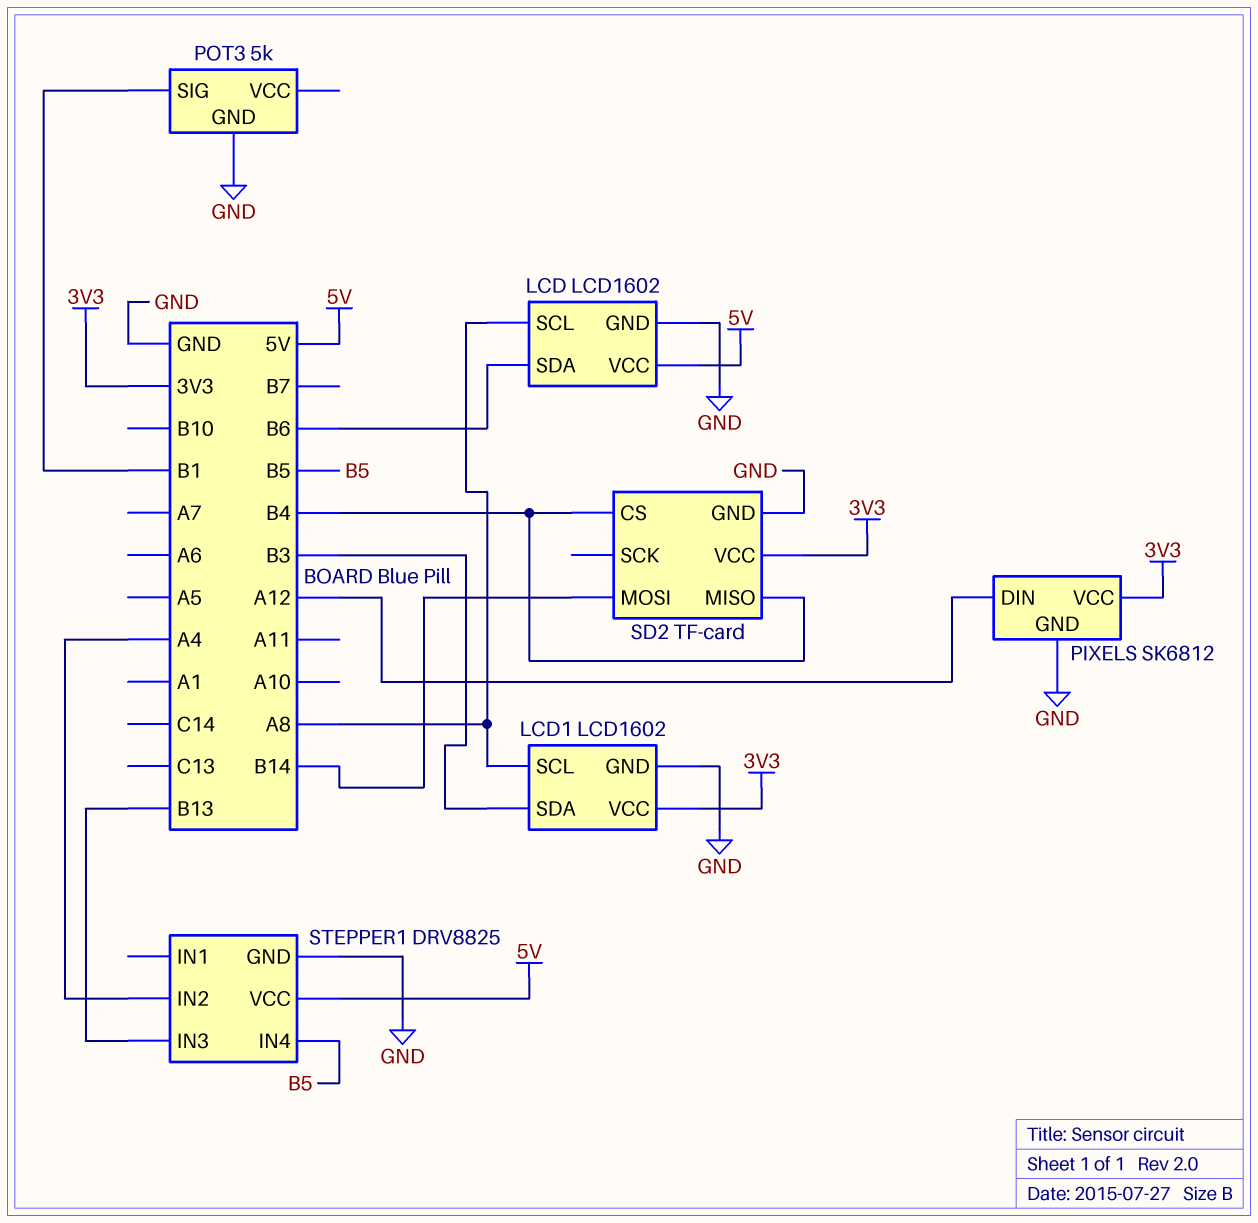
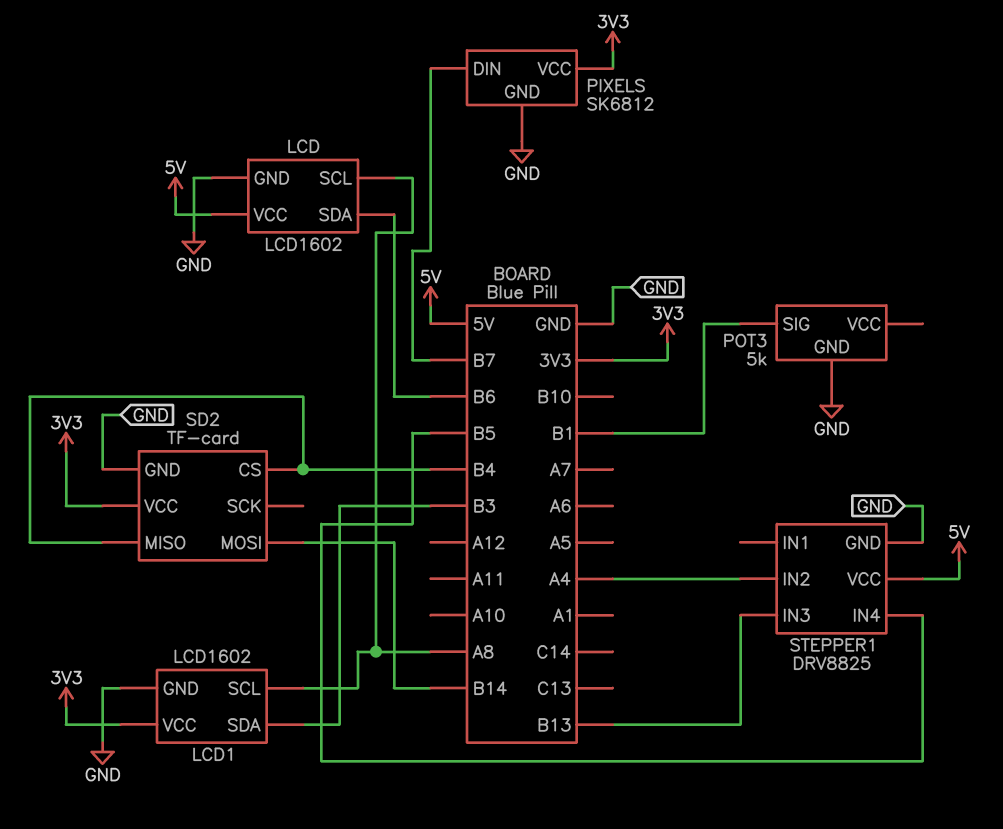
PIXELS pin DIN: A12 -> B7

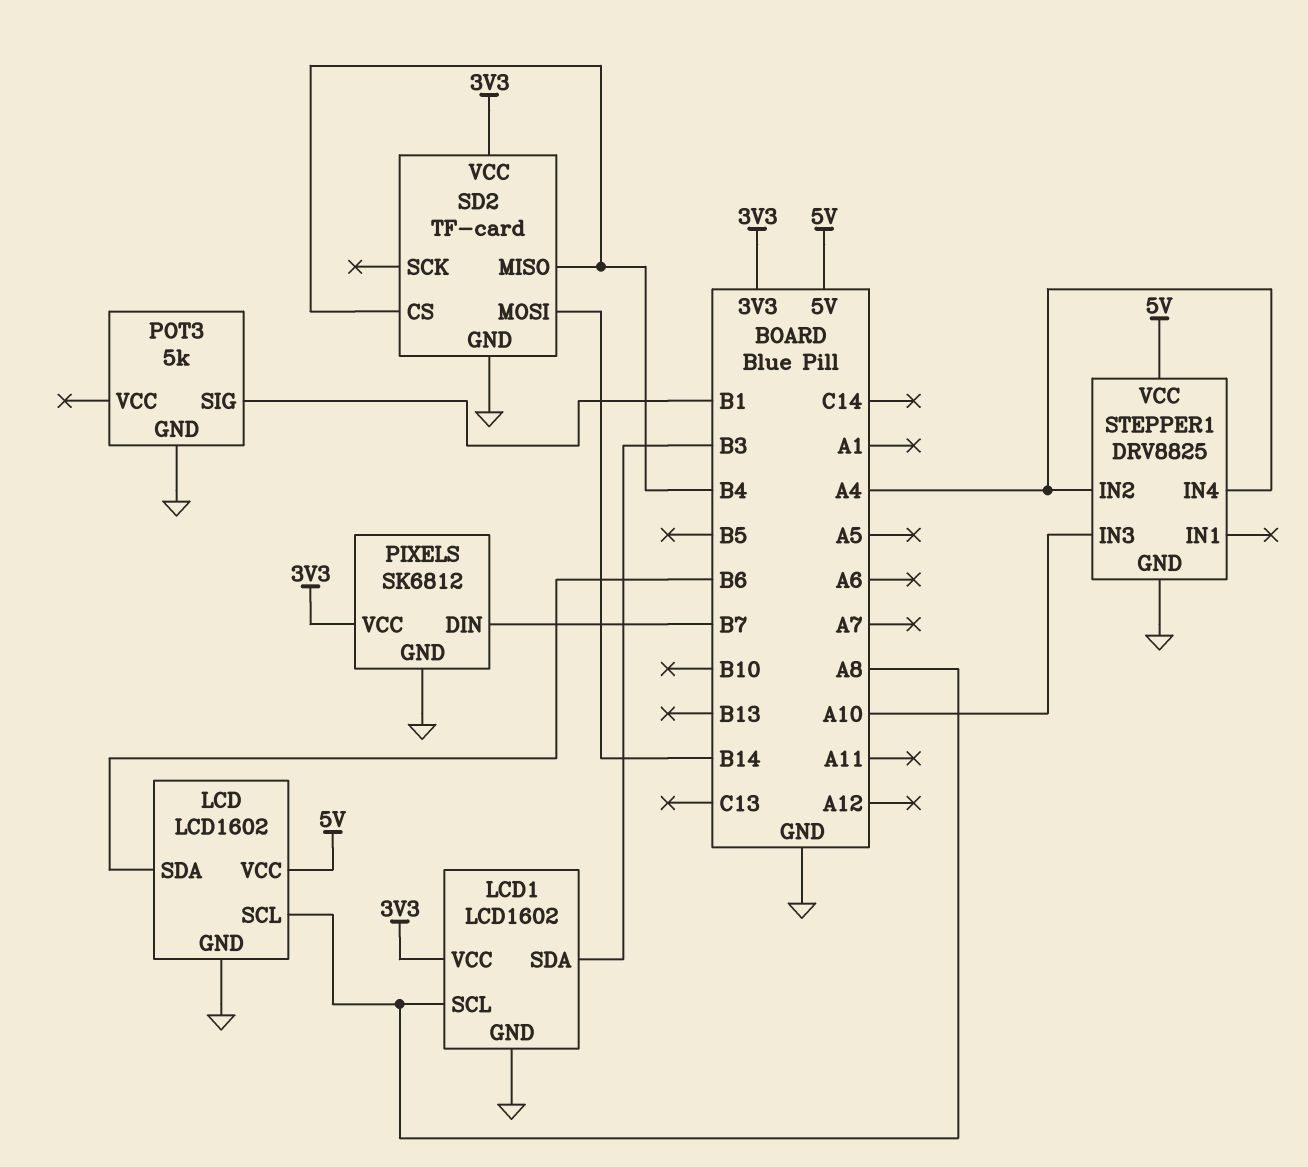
STEPPER1 pin IN3: B13 -> A10
STEPPER1 pin IN4: B5 -> A4

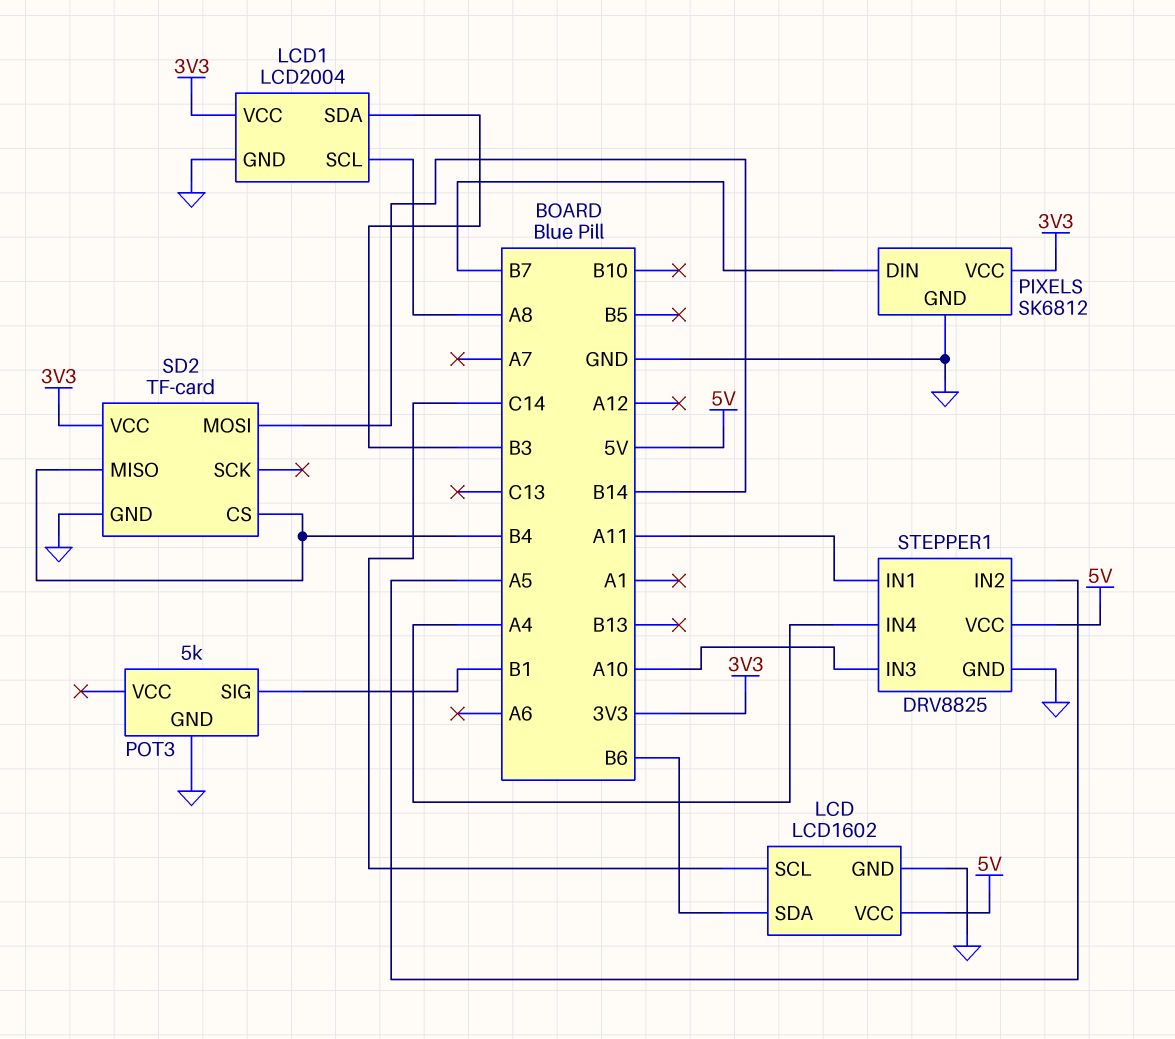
LCD pin SCL: A8 -> C14
LCD1: LCD1602 -> LCD2004
STEPPER1 pin IN1: none -> A11
STEPPER1 pin IN2: A4 -> A5

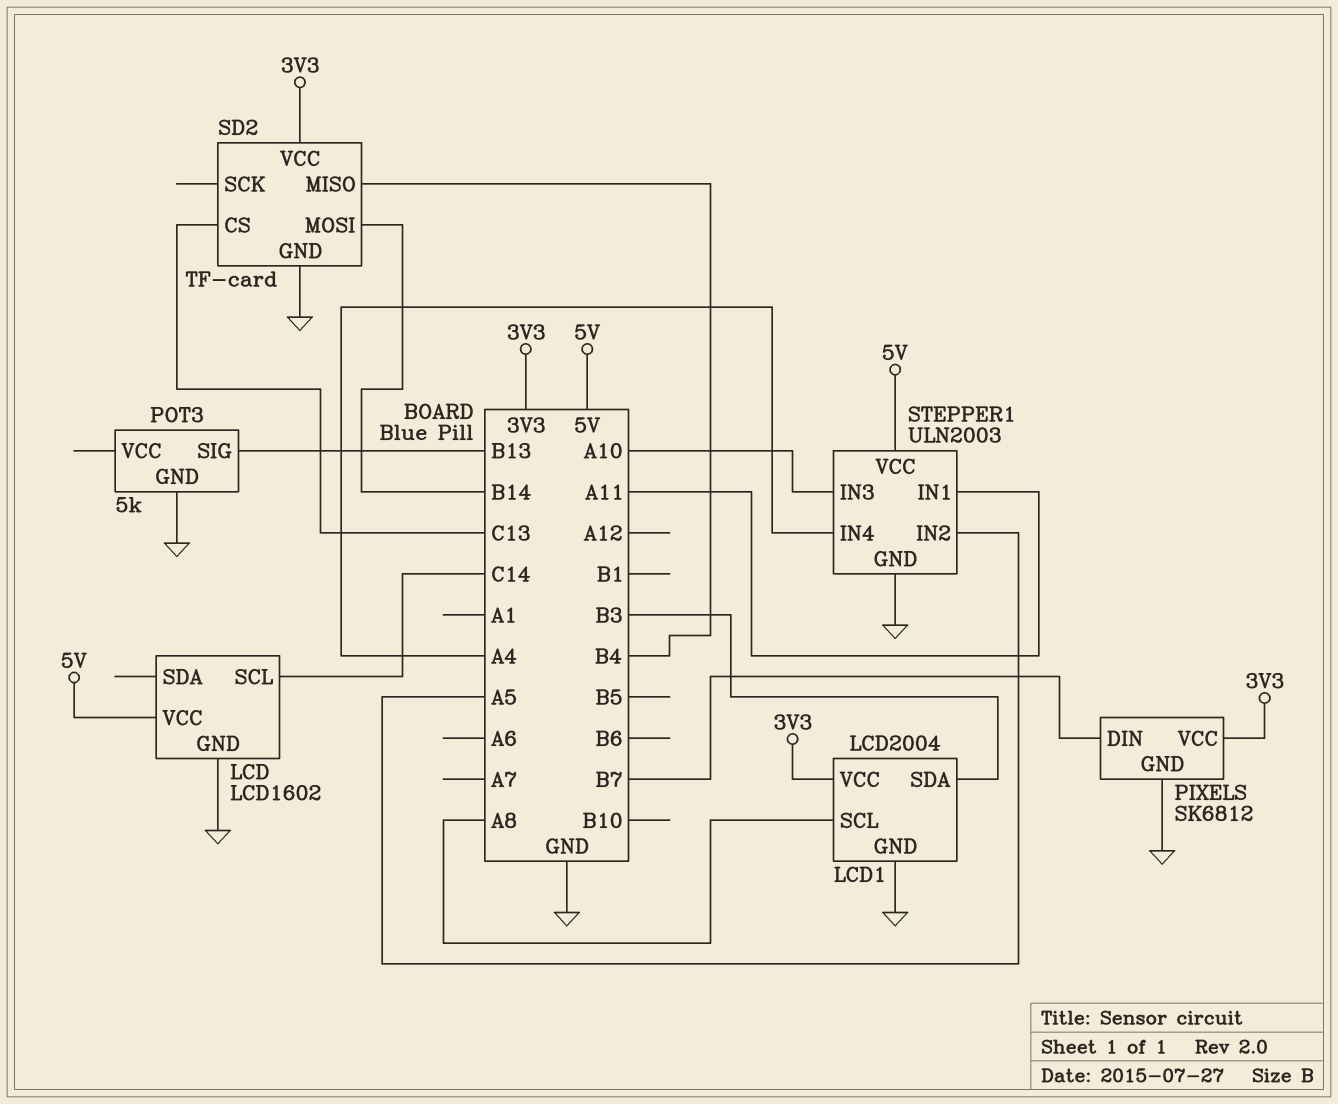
LCD pin SDA: B6 -> none
POT3 pin SIG: B1 -> B13
SD2 pin CS: B4 -> C13
STEPPER1: DRV8825 -> ULN2003

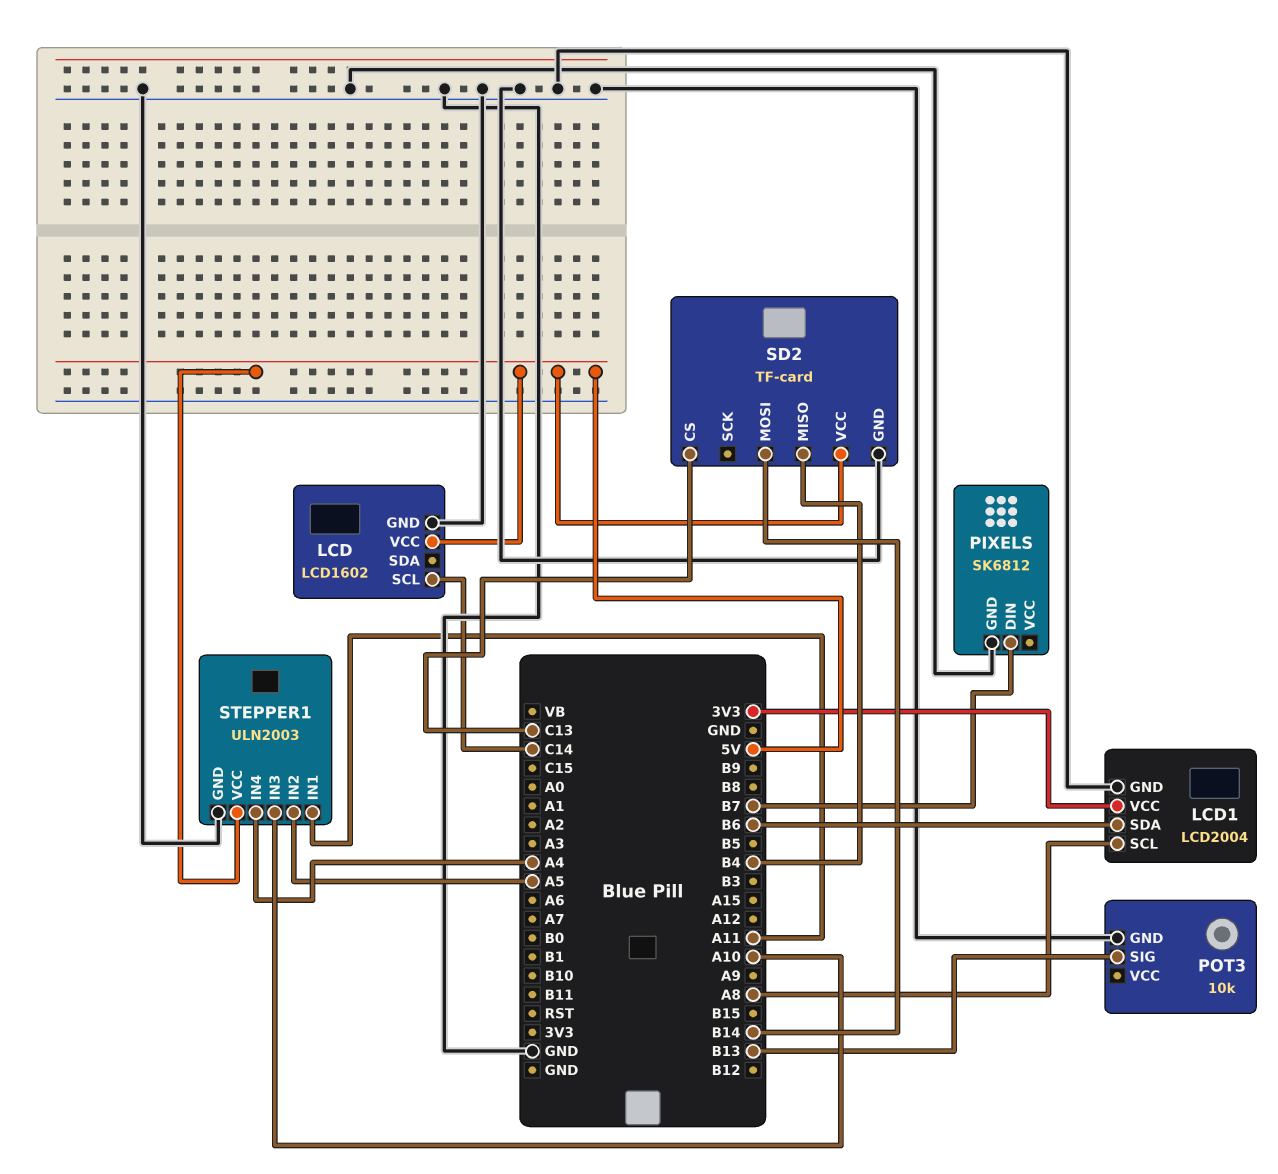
LCD1 pin SDA: B3 -> B6
PIXELS pin VCC: 3V3 -> none
POT3: 5k -> 10k
SD2 pin VCC: 3V3 -> 5V

